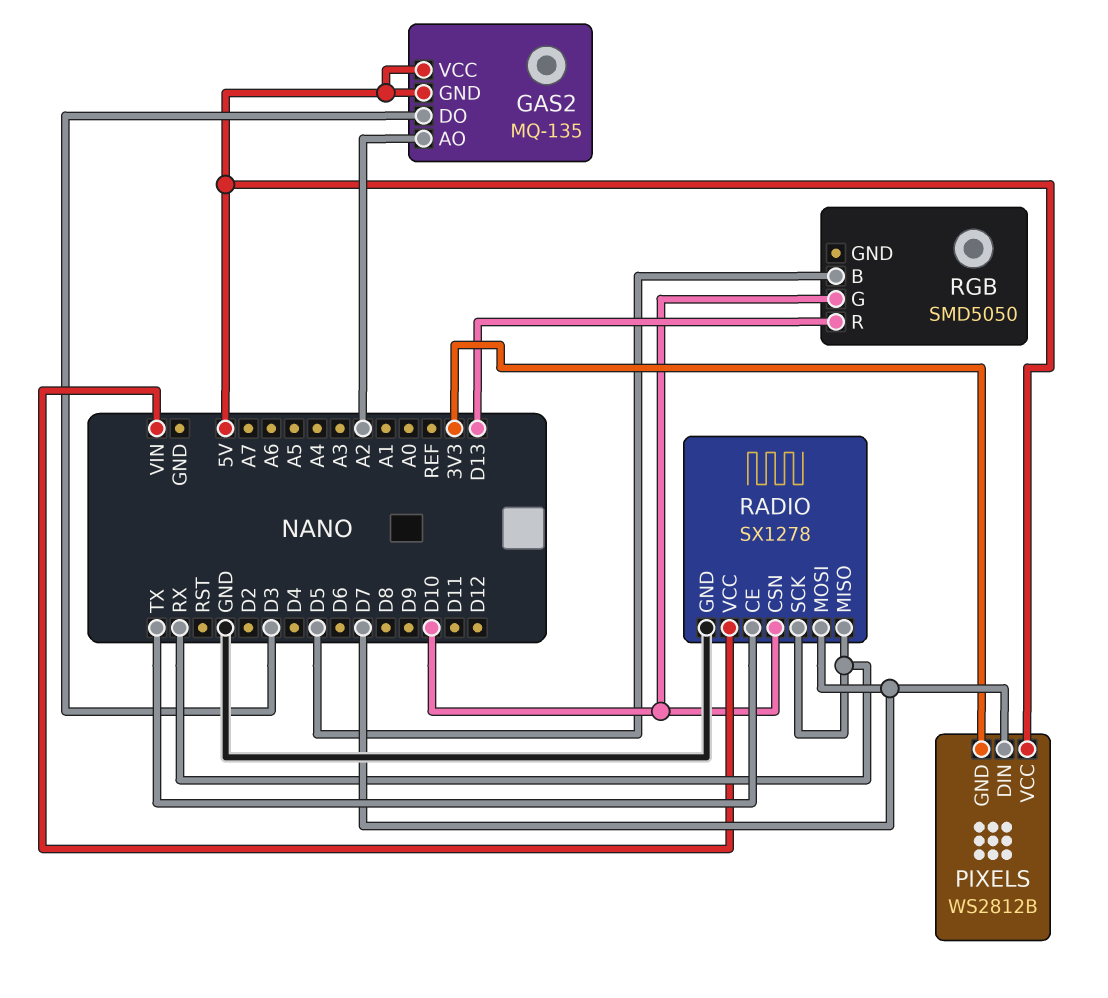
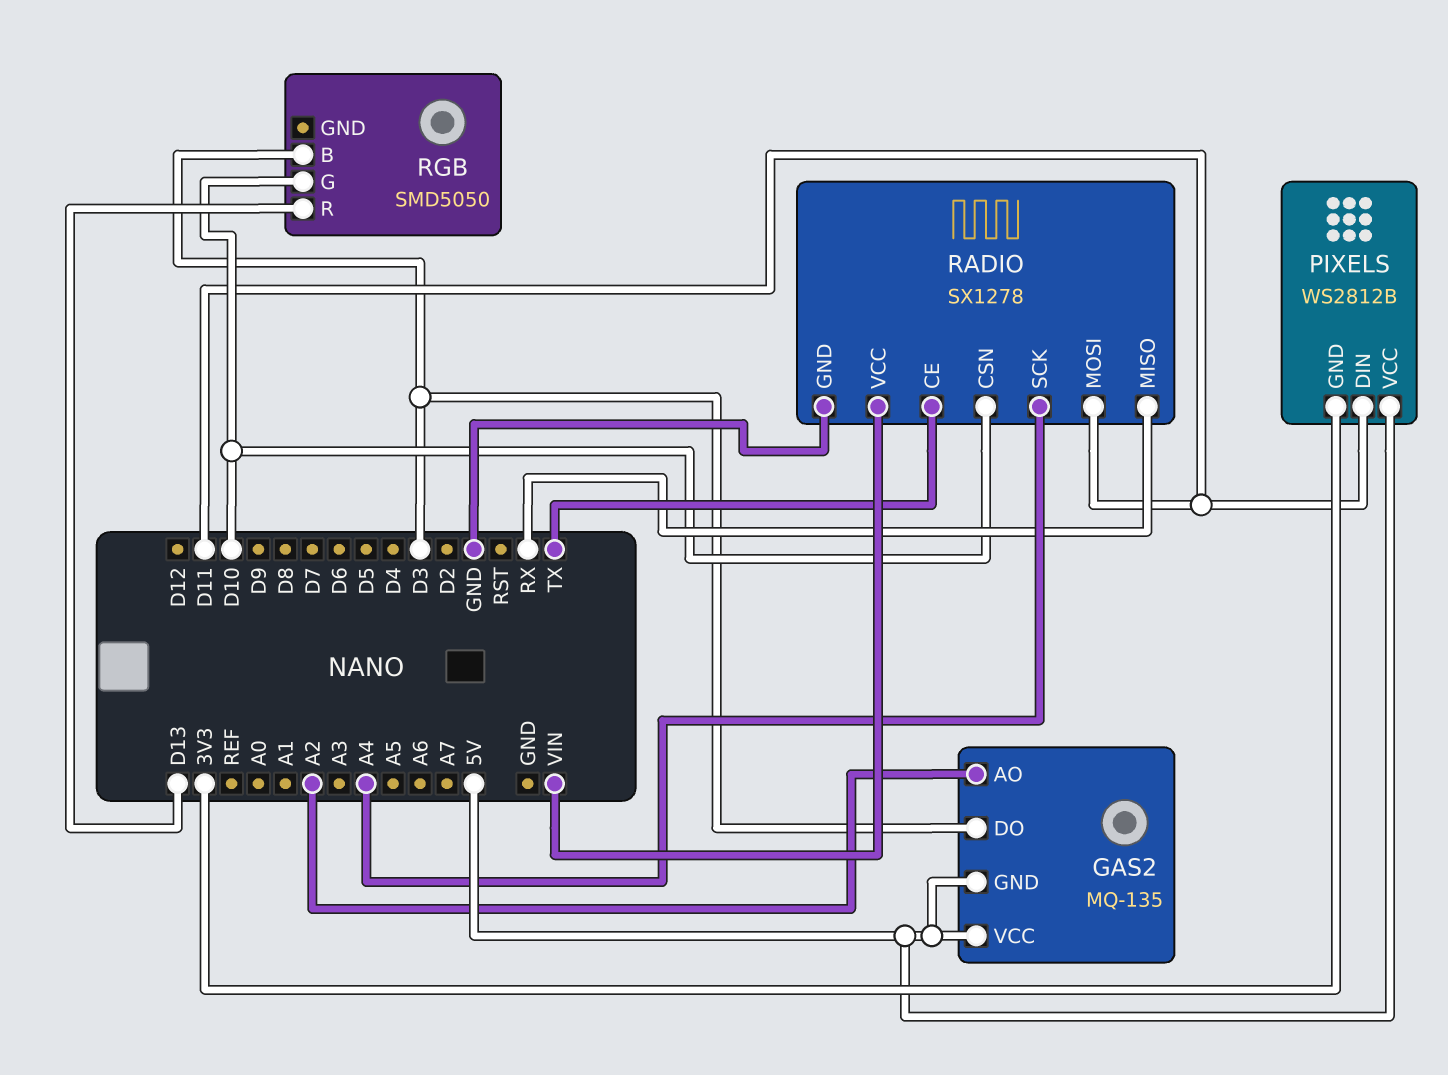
PIXELS pin DIN: D7 -> D11
RADIO pin MOSI: D7 -> D11
RADIO pin SCK: RX -> A4
RGB pin B: D5 -> D3

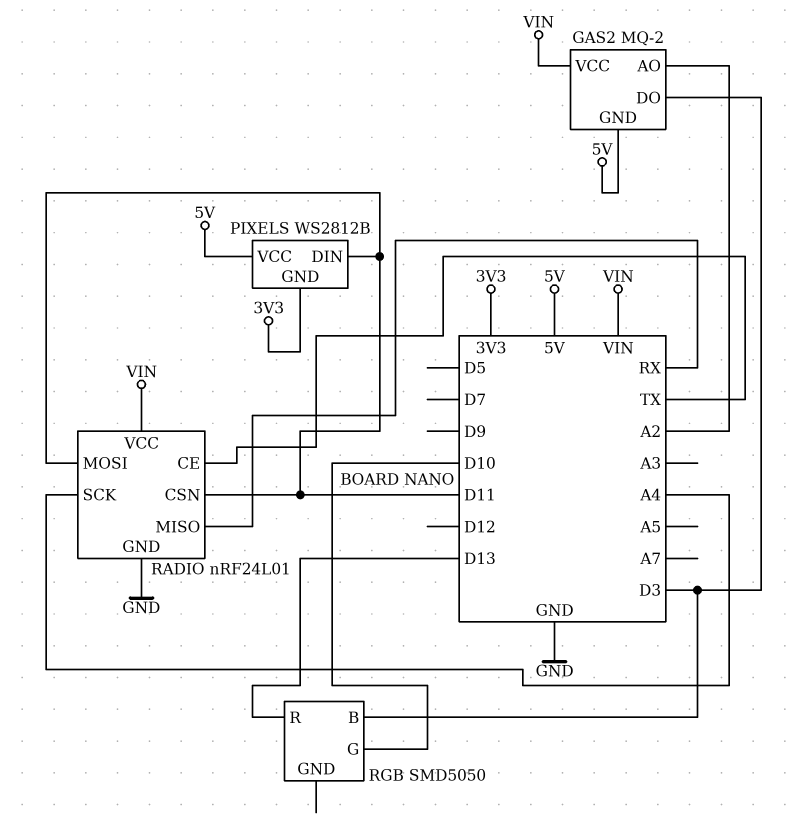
GAS2: MQ-135 -> MQ-2
GAS2 pin VCC: 5V -> VIN
RADIO: SX1278 -> nRF24L01
RADIO pin CSN: D10 -> D11

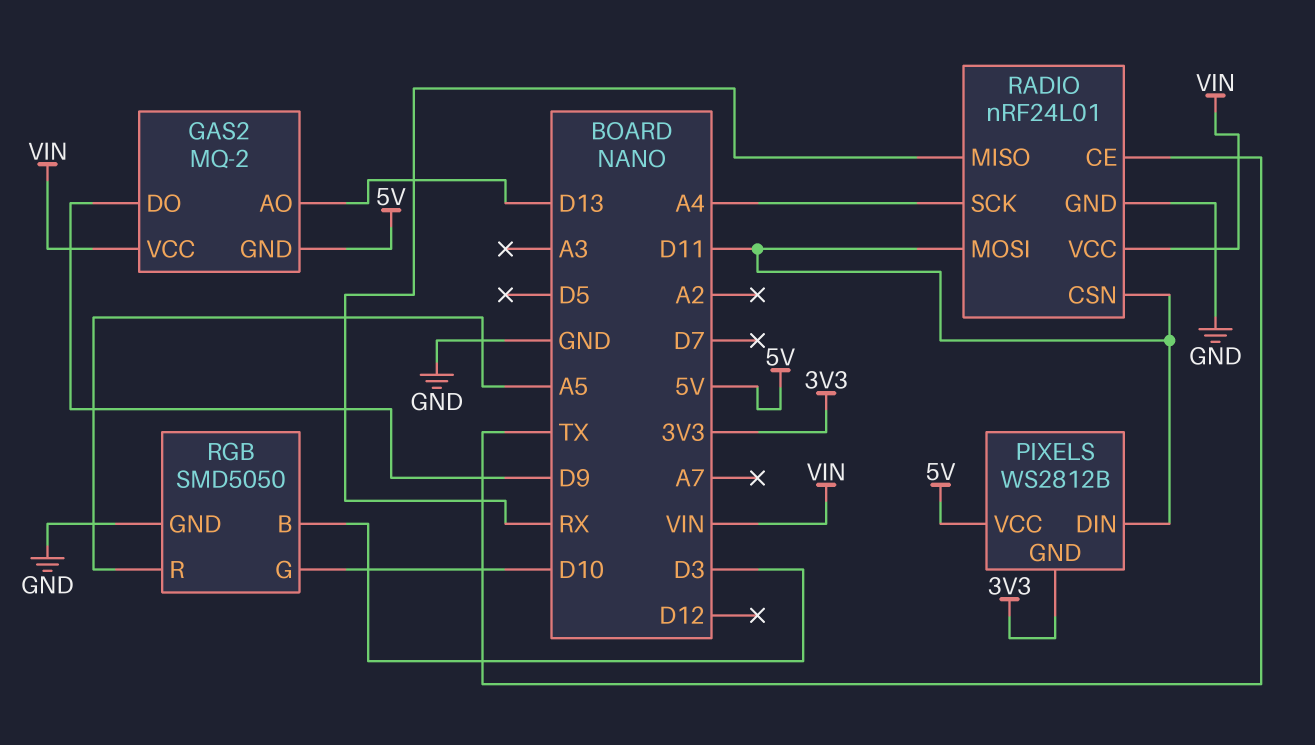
GAS2 pin AO: A2 -> D13
GAS2 pin DO: D3 -> D9
RGB pin GND: none -> GND
RGB pin R: D13 -> A5

